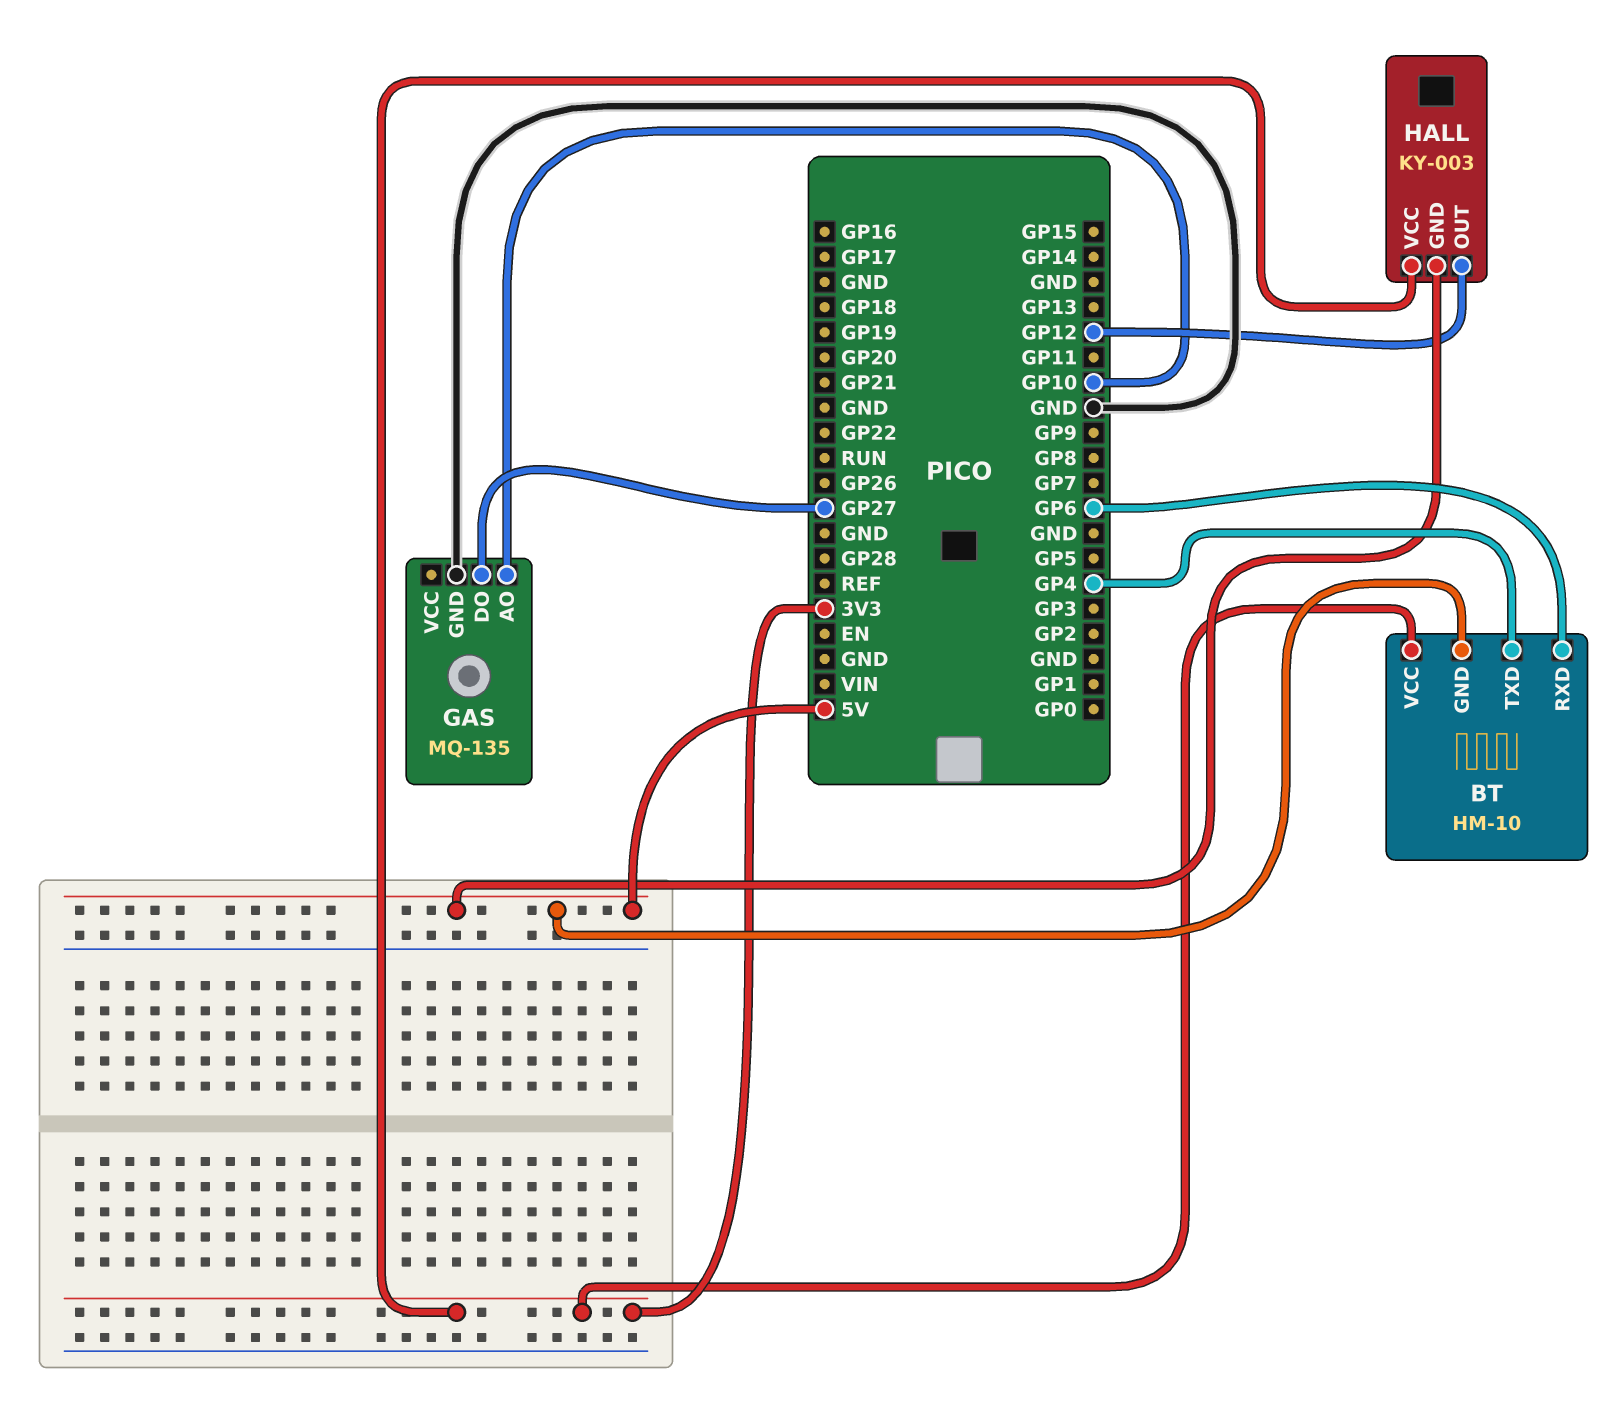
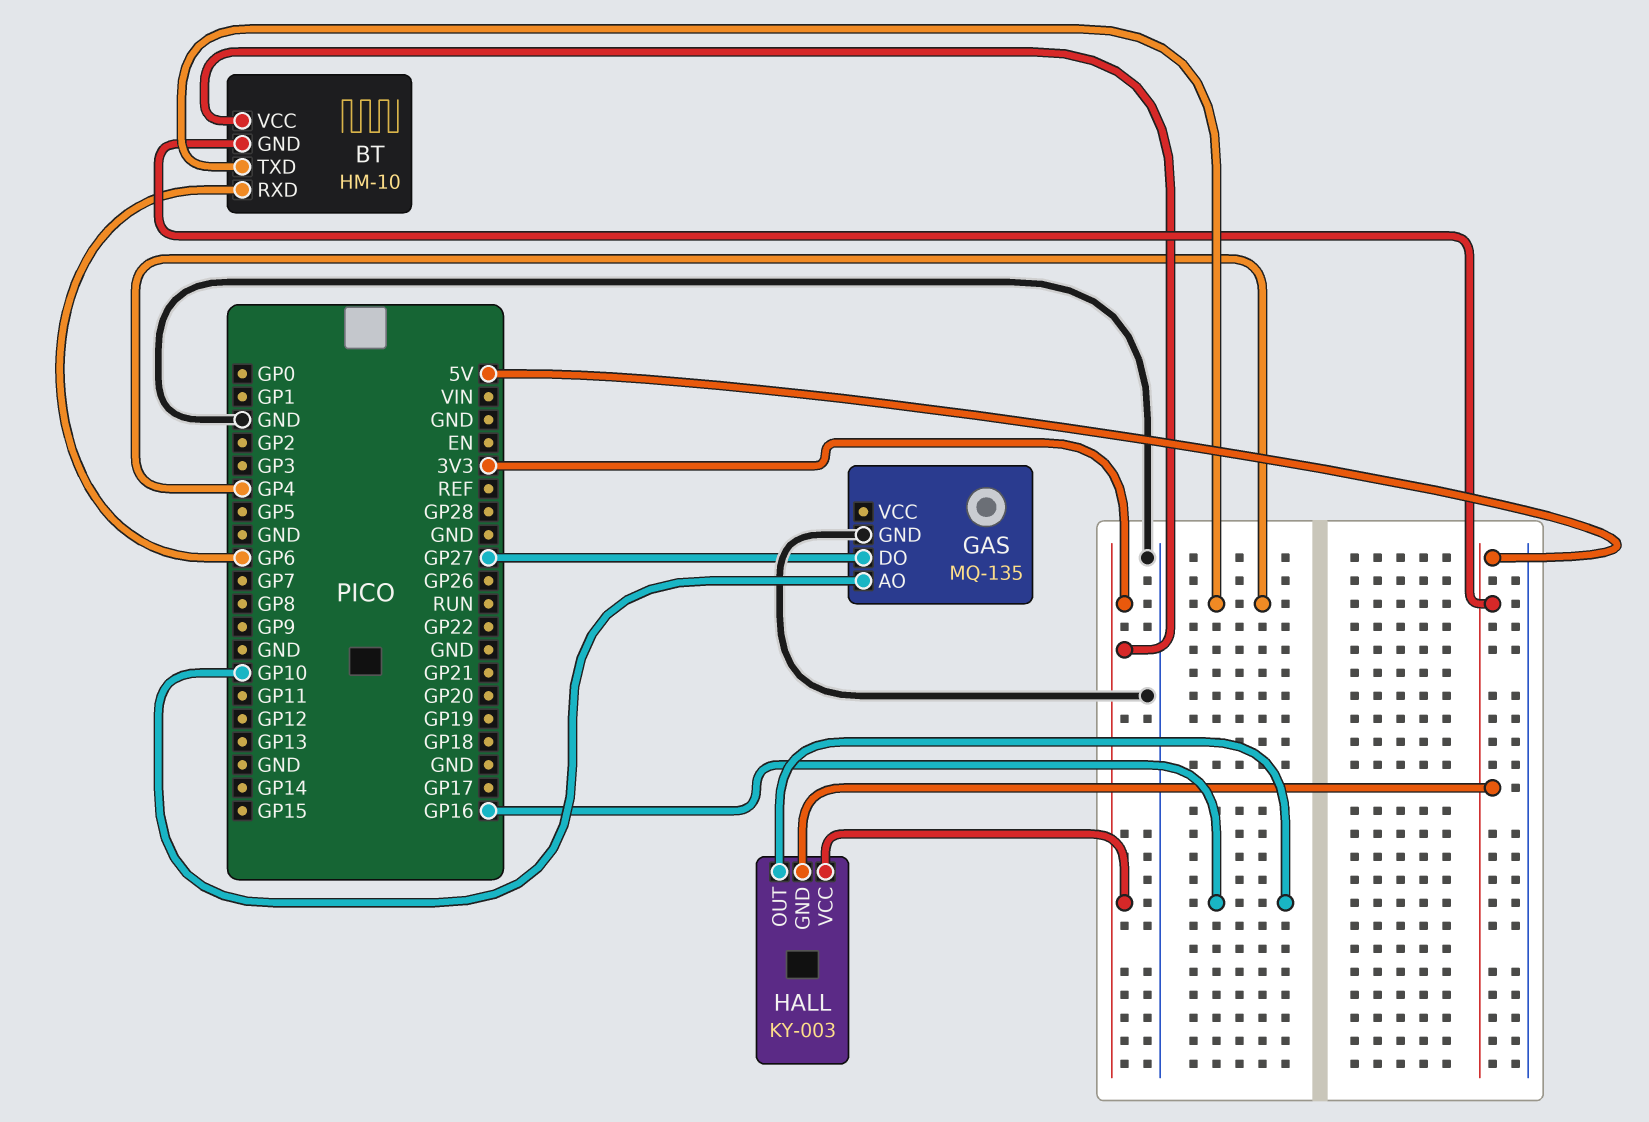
HALL pin OUT: GP12 -> GP16

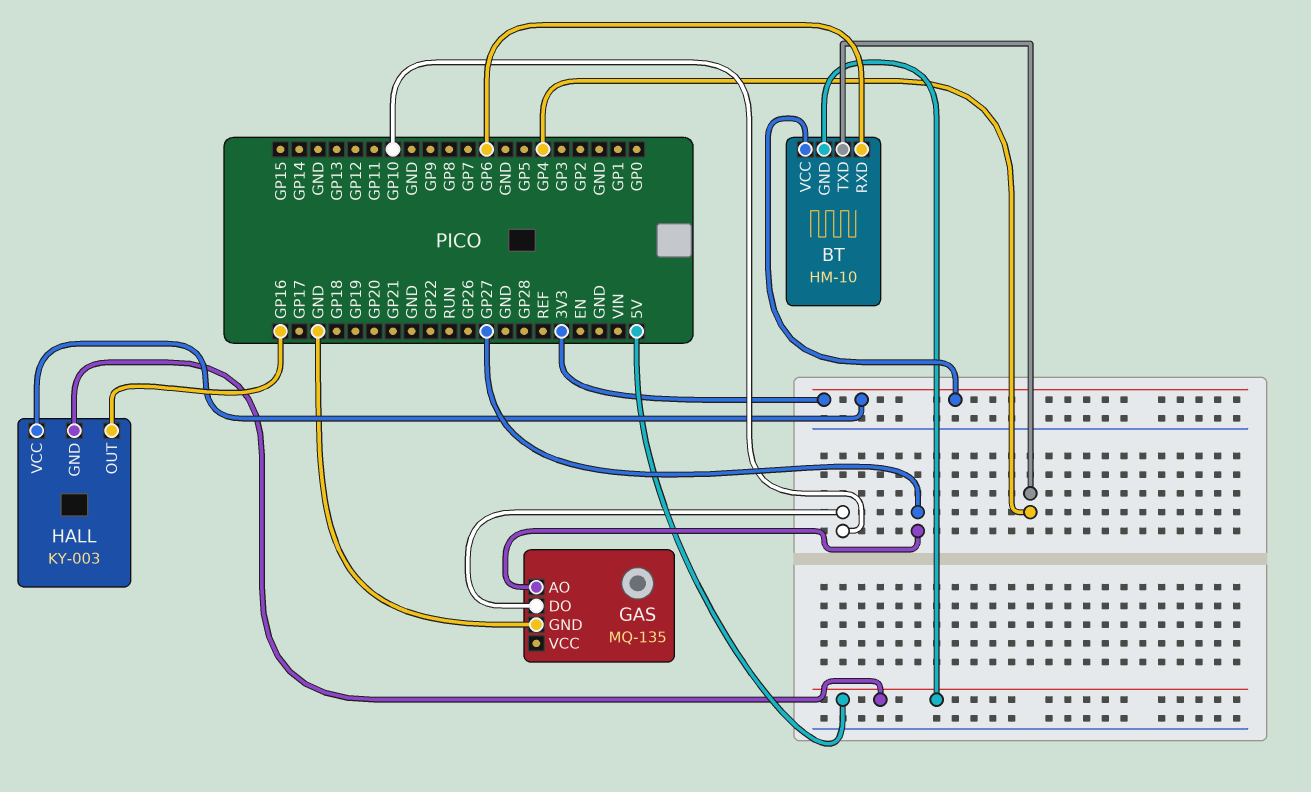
GAS pin AO: GP10 -> GP27
GAS pin DO: GP27 -> GP10

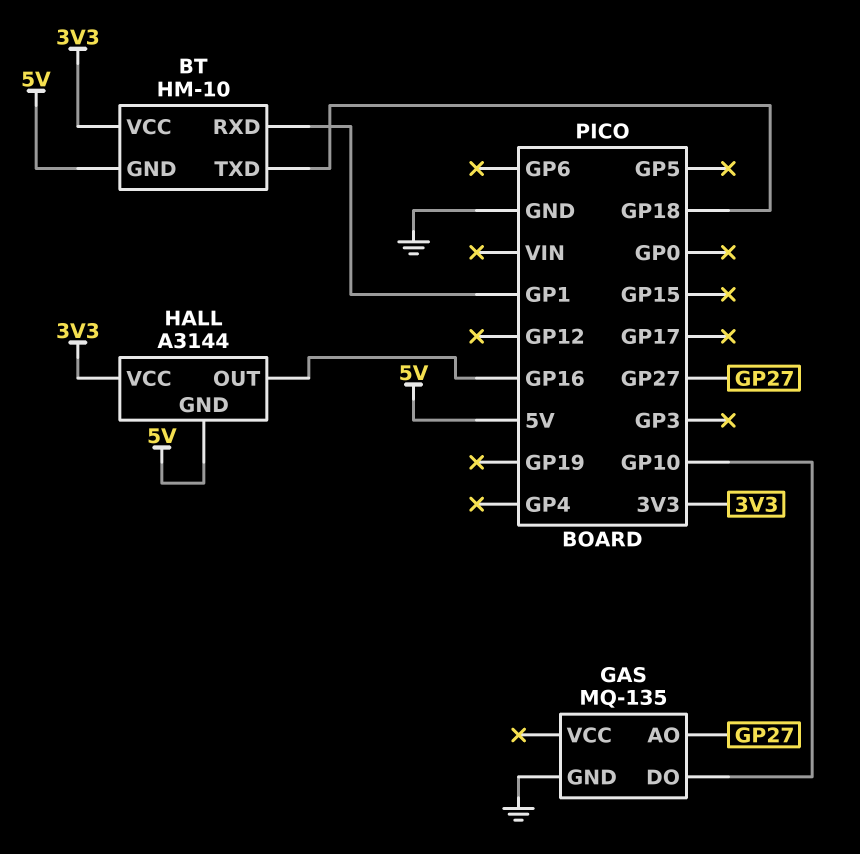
BT pin RXD: GP6 -> GP1
BT pin TXD: GP4 -> GP18
HALL: KY-003 -> A3144

